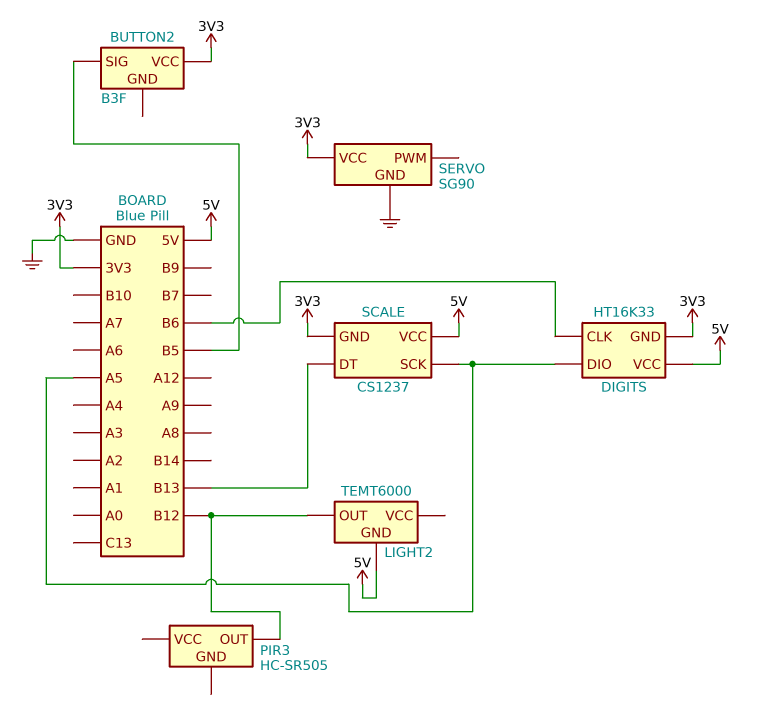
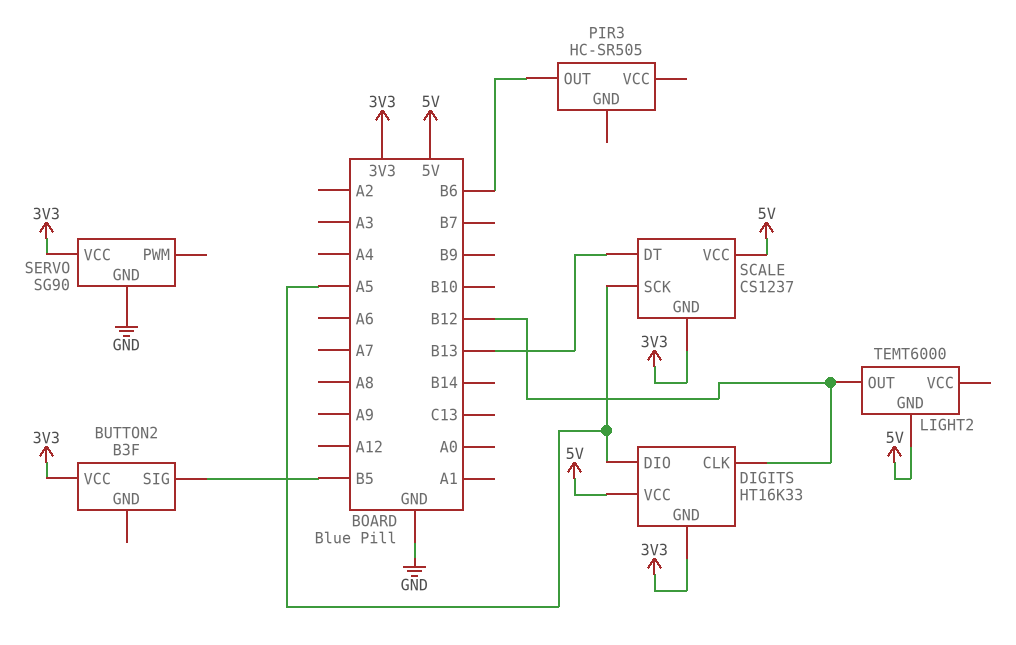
DIGITS pin CLK: B6 -> B12
PIR3 pin OUT: B12 -> B6

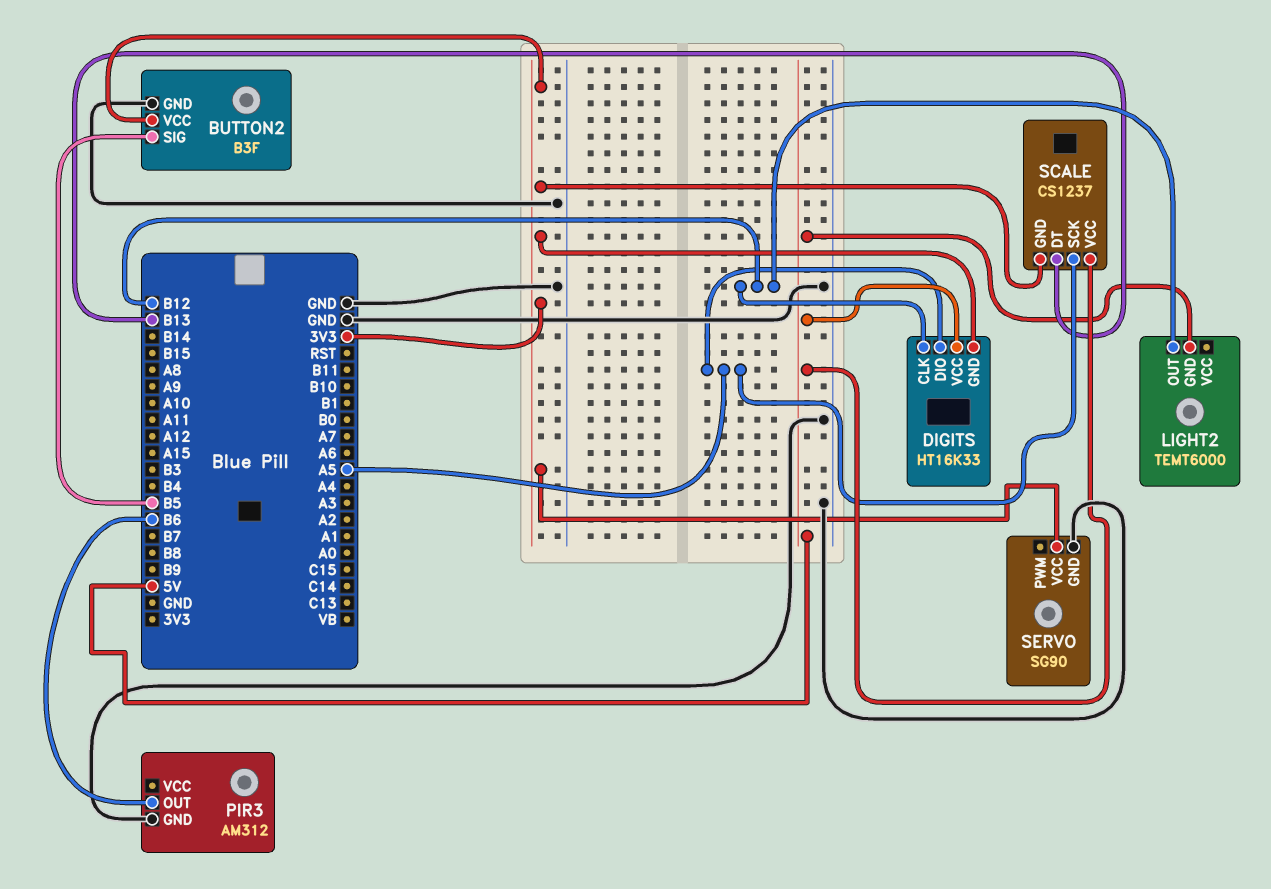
BUTTON2 pin GND: none -> GND
PIR3: HC-SR505 -> AM312
PIR3 pin GND: none -> GND

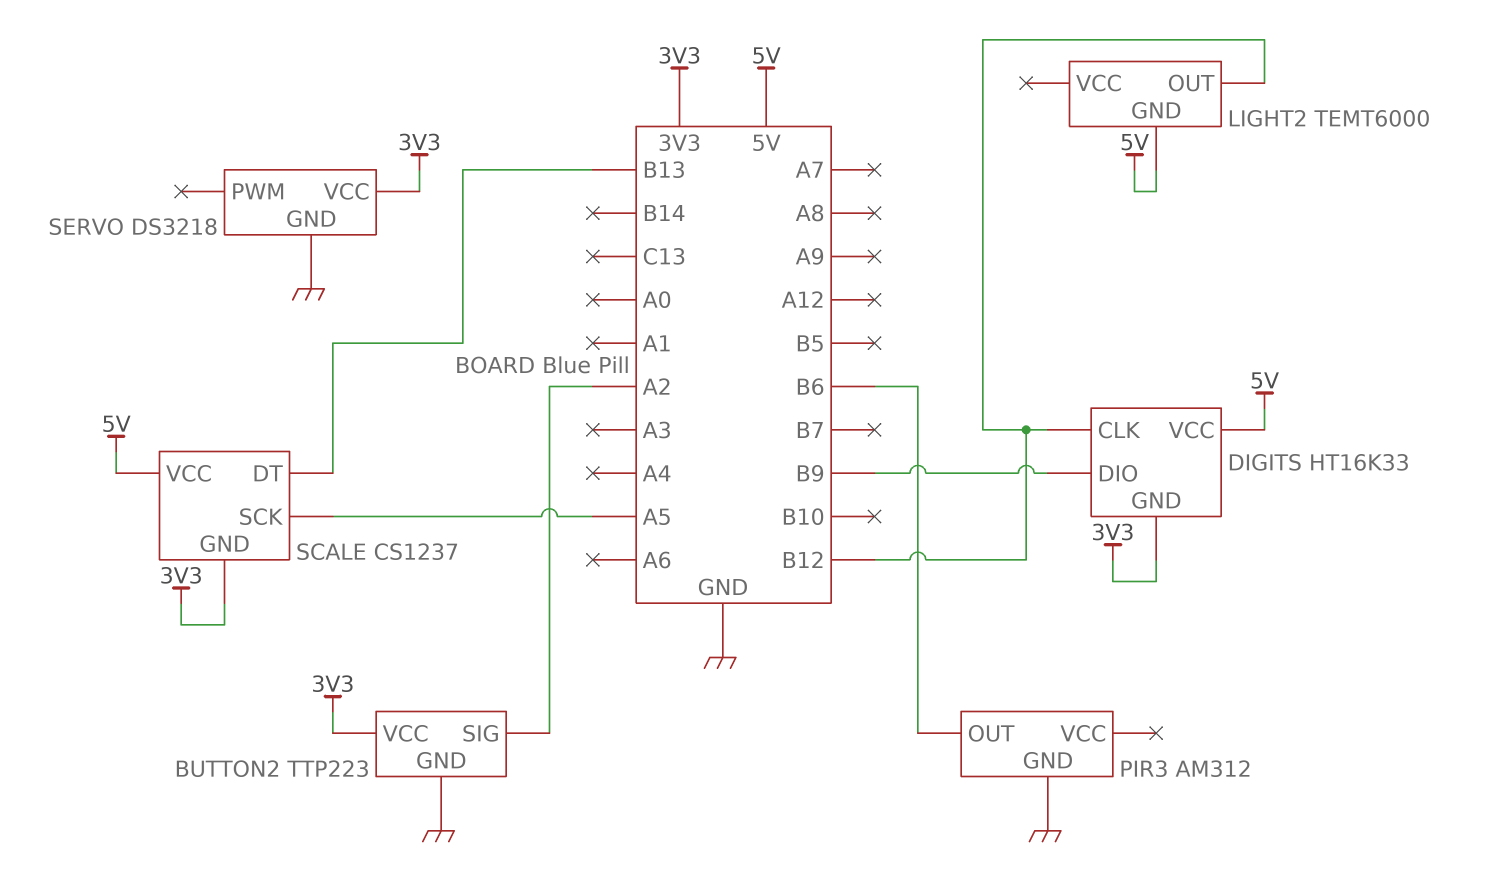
BUTTON2: B3F -> TTP223
BUTTON2 pin SIG: B5 -> A2
DIGITS pin DIO: A5 -> B9
SERVO: SG90 -> DS3218

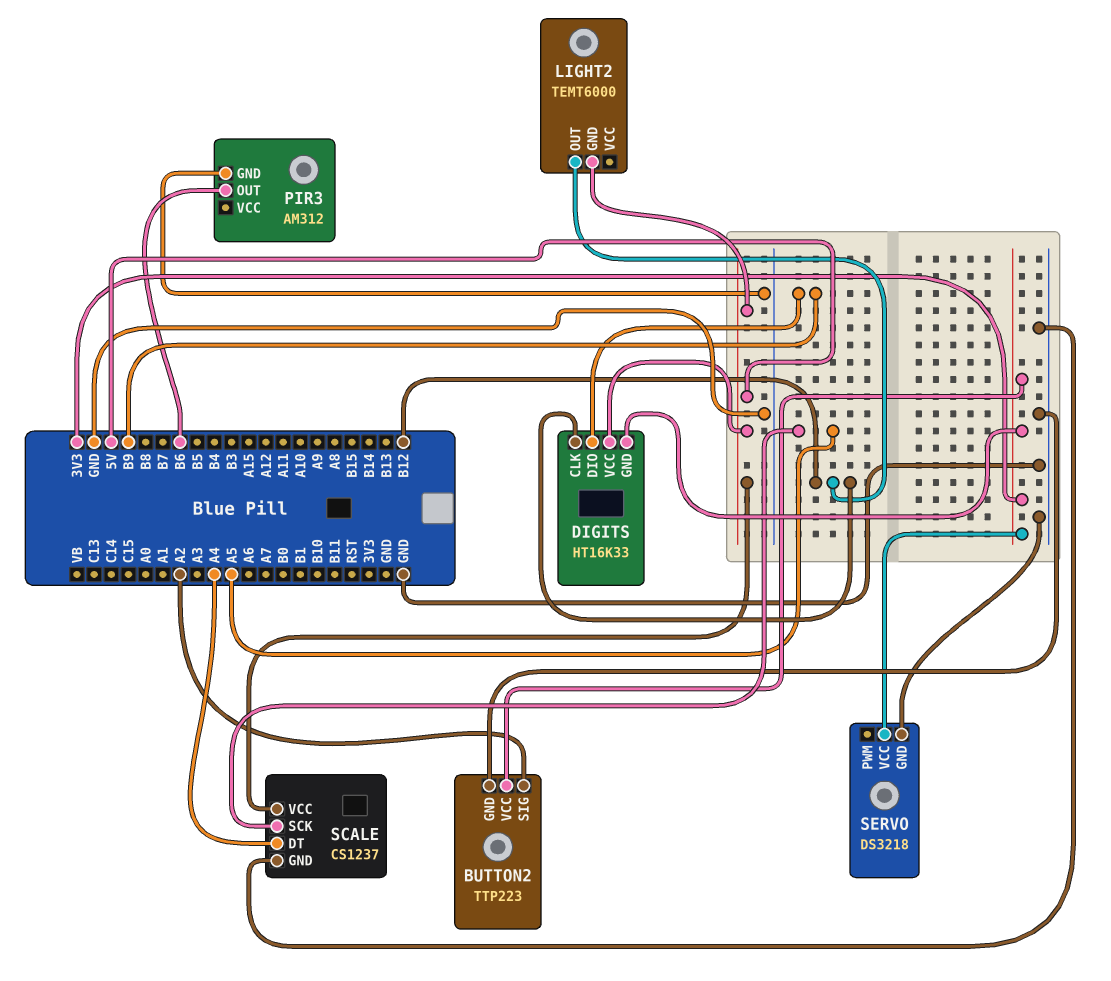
SCALE pin DT: B13 -> A4
SCALE pin GND: 3V3 -> GND

